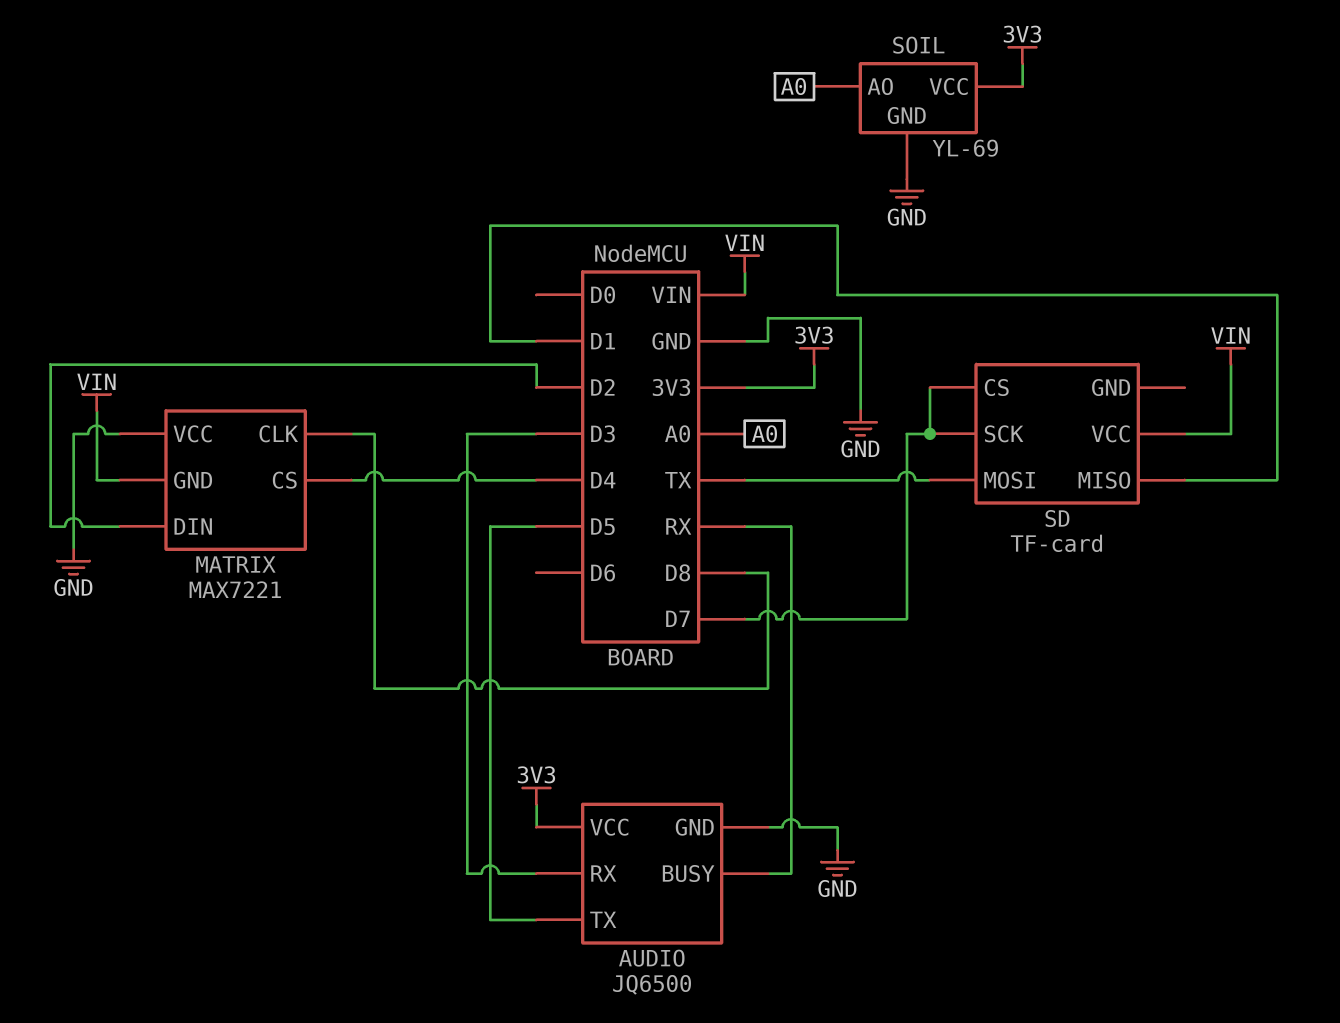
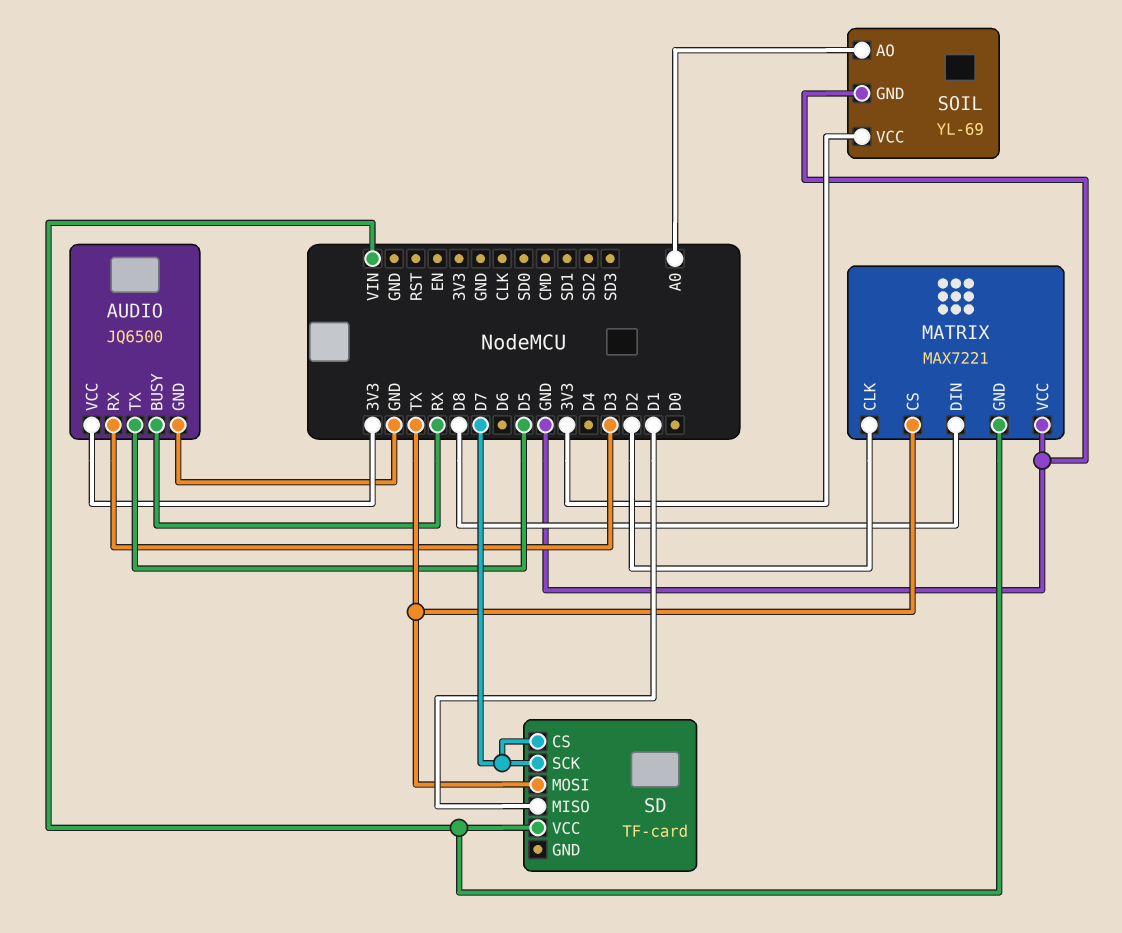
MATRIX pin CLK: D8 -> D2
MATRIX pin CS: D4 -> TX
MATRIX pin DIN: D2 -> D8

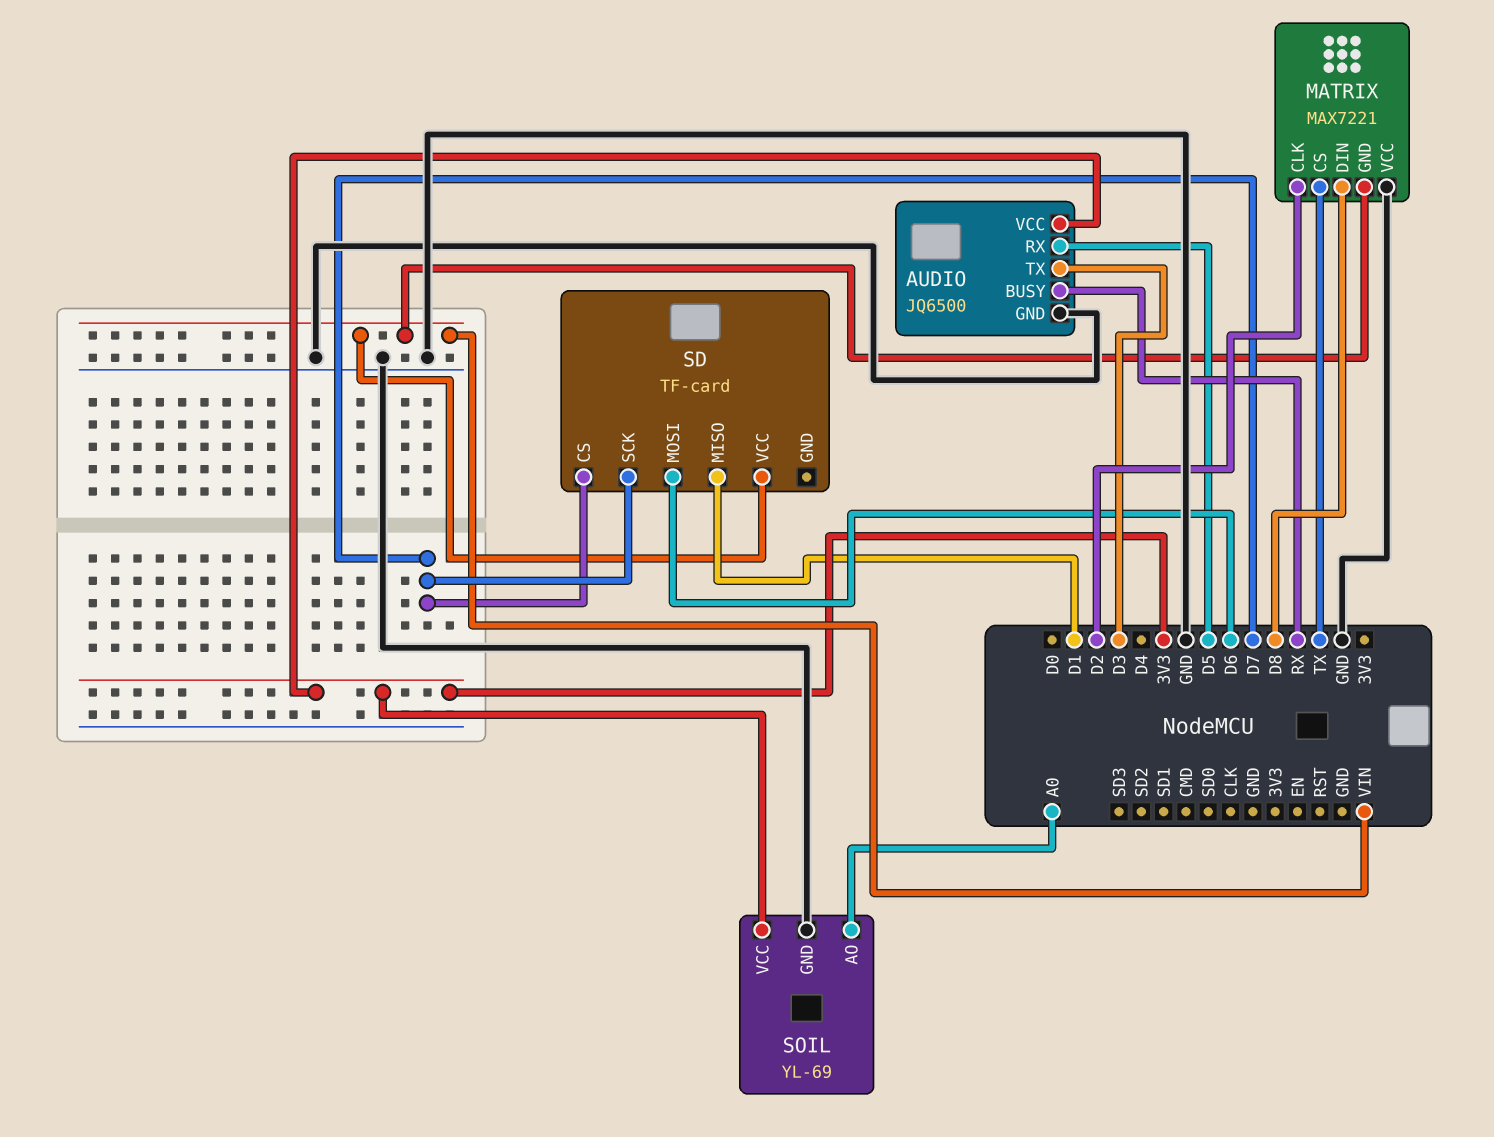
AUDIO pin RX: D3 -> D5
AUDIO pin TX: D5 -> D3
SD pin MOSI: TX -> D6

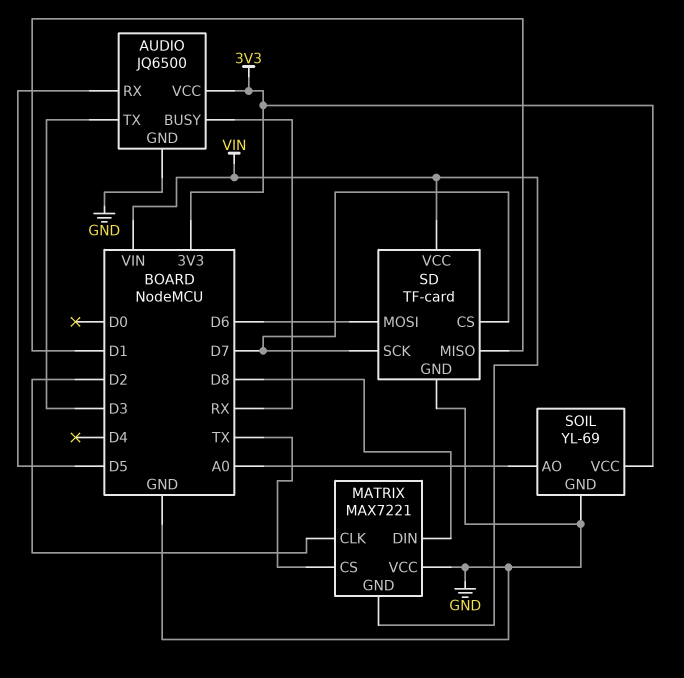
SD pin GND: none -> GND

